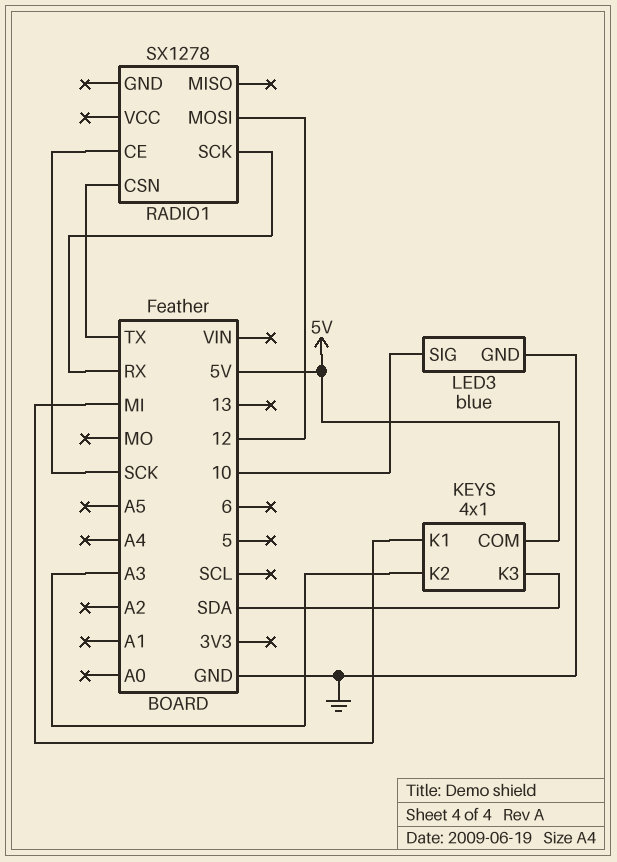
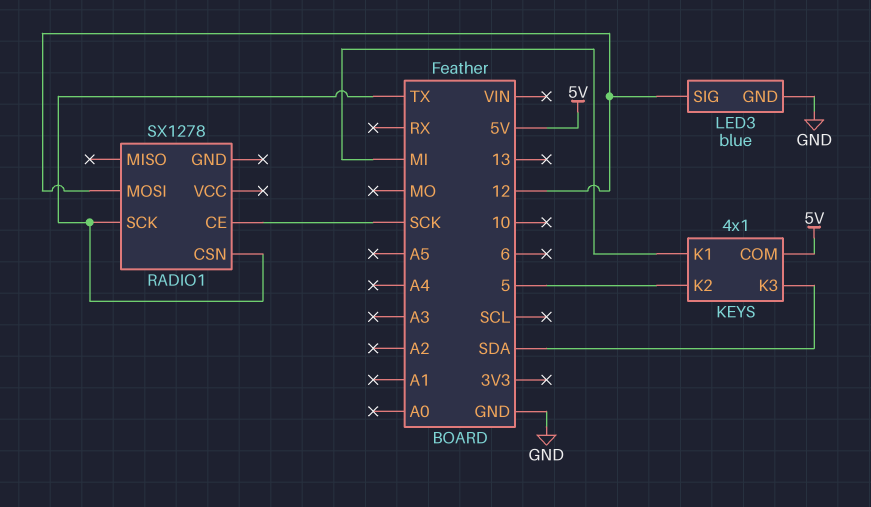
KEYS pin K2: A3 -> 5
LED3 pin SIG: 10 -> 12
RADIO1 pin SCK: RX -> TX

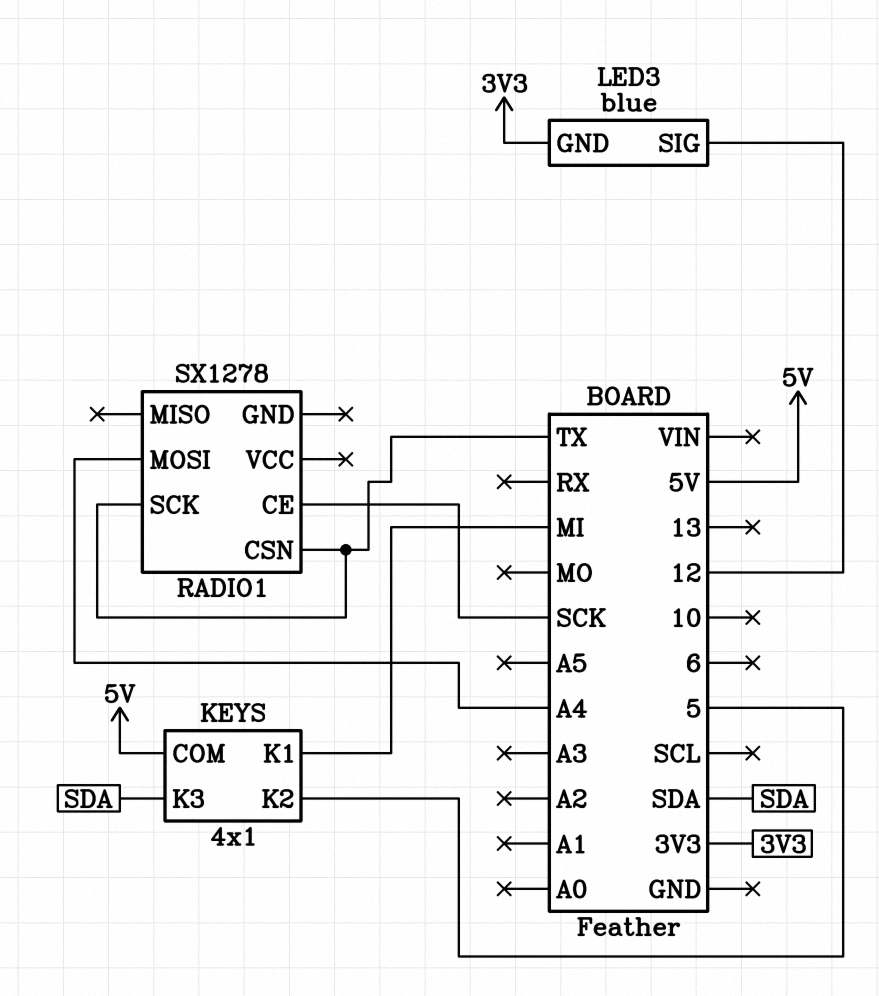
LED3 pin GND: GND -> 3V3
RADIO1 pin MOSI: 12 -> A4

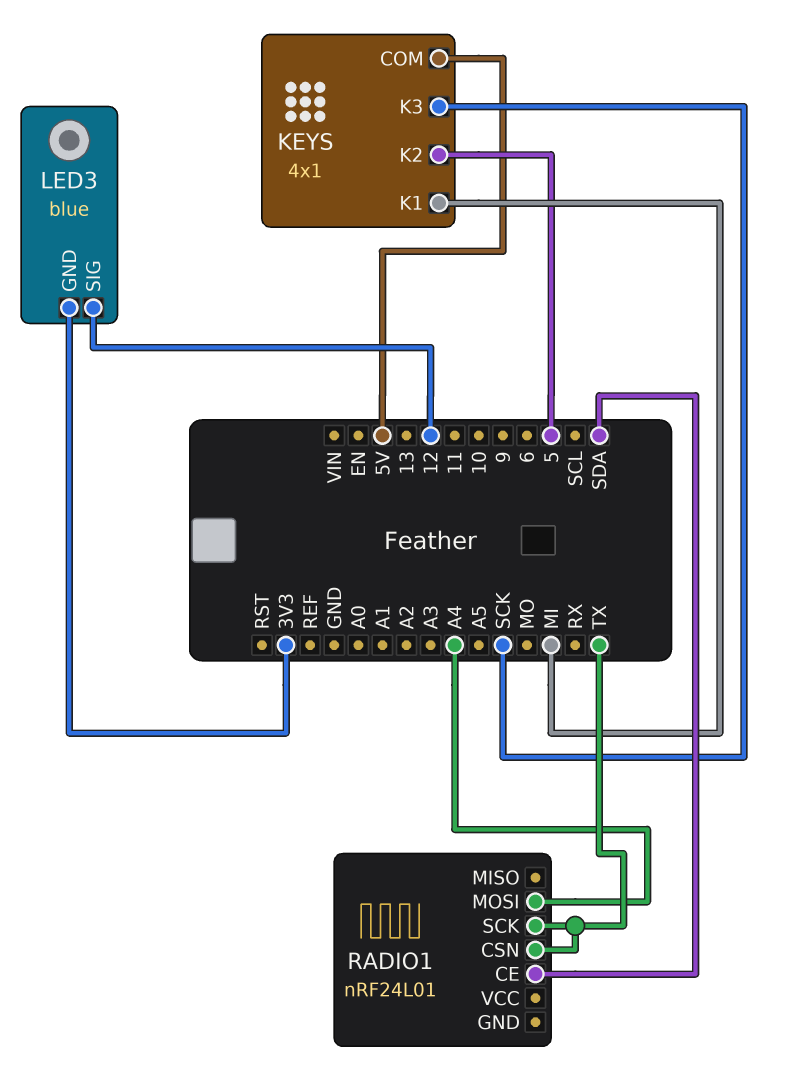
KEYS pin K3: SDA -> SCK
RADIO1: SX1278 -> nRF24L01
RADIO1 pin CE: SCK -> SDA

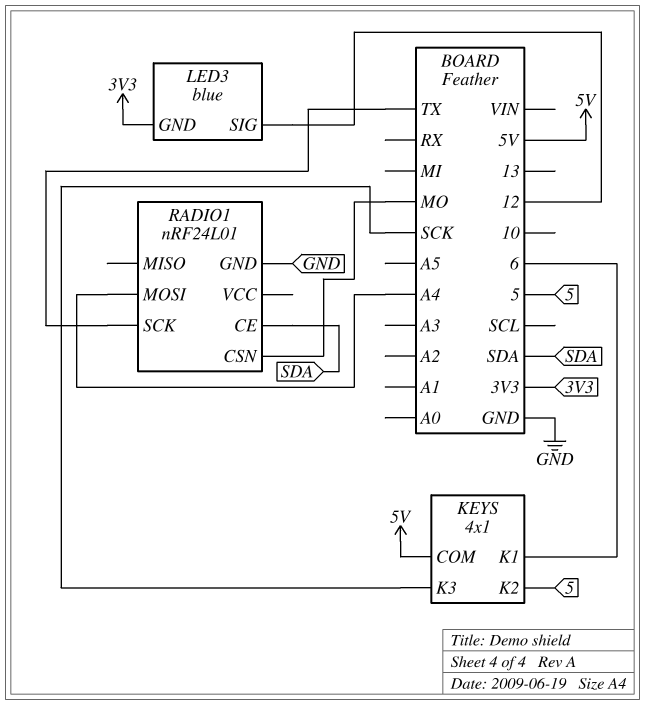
KEYS pin K1: MI -> 6
RADIO1 pin CSN: TX -> MO
RADIO1 pin GND: none -> GND

